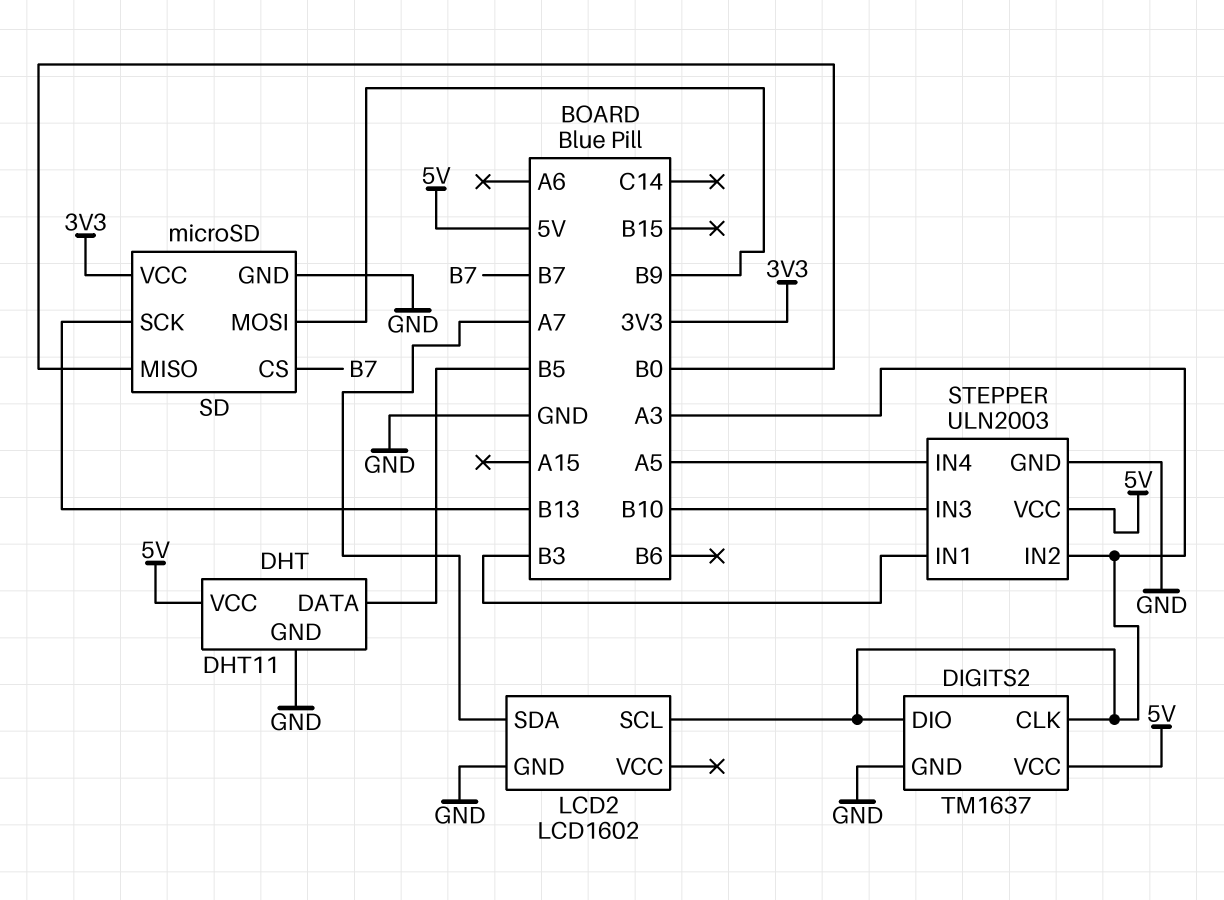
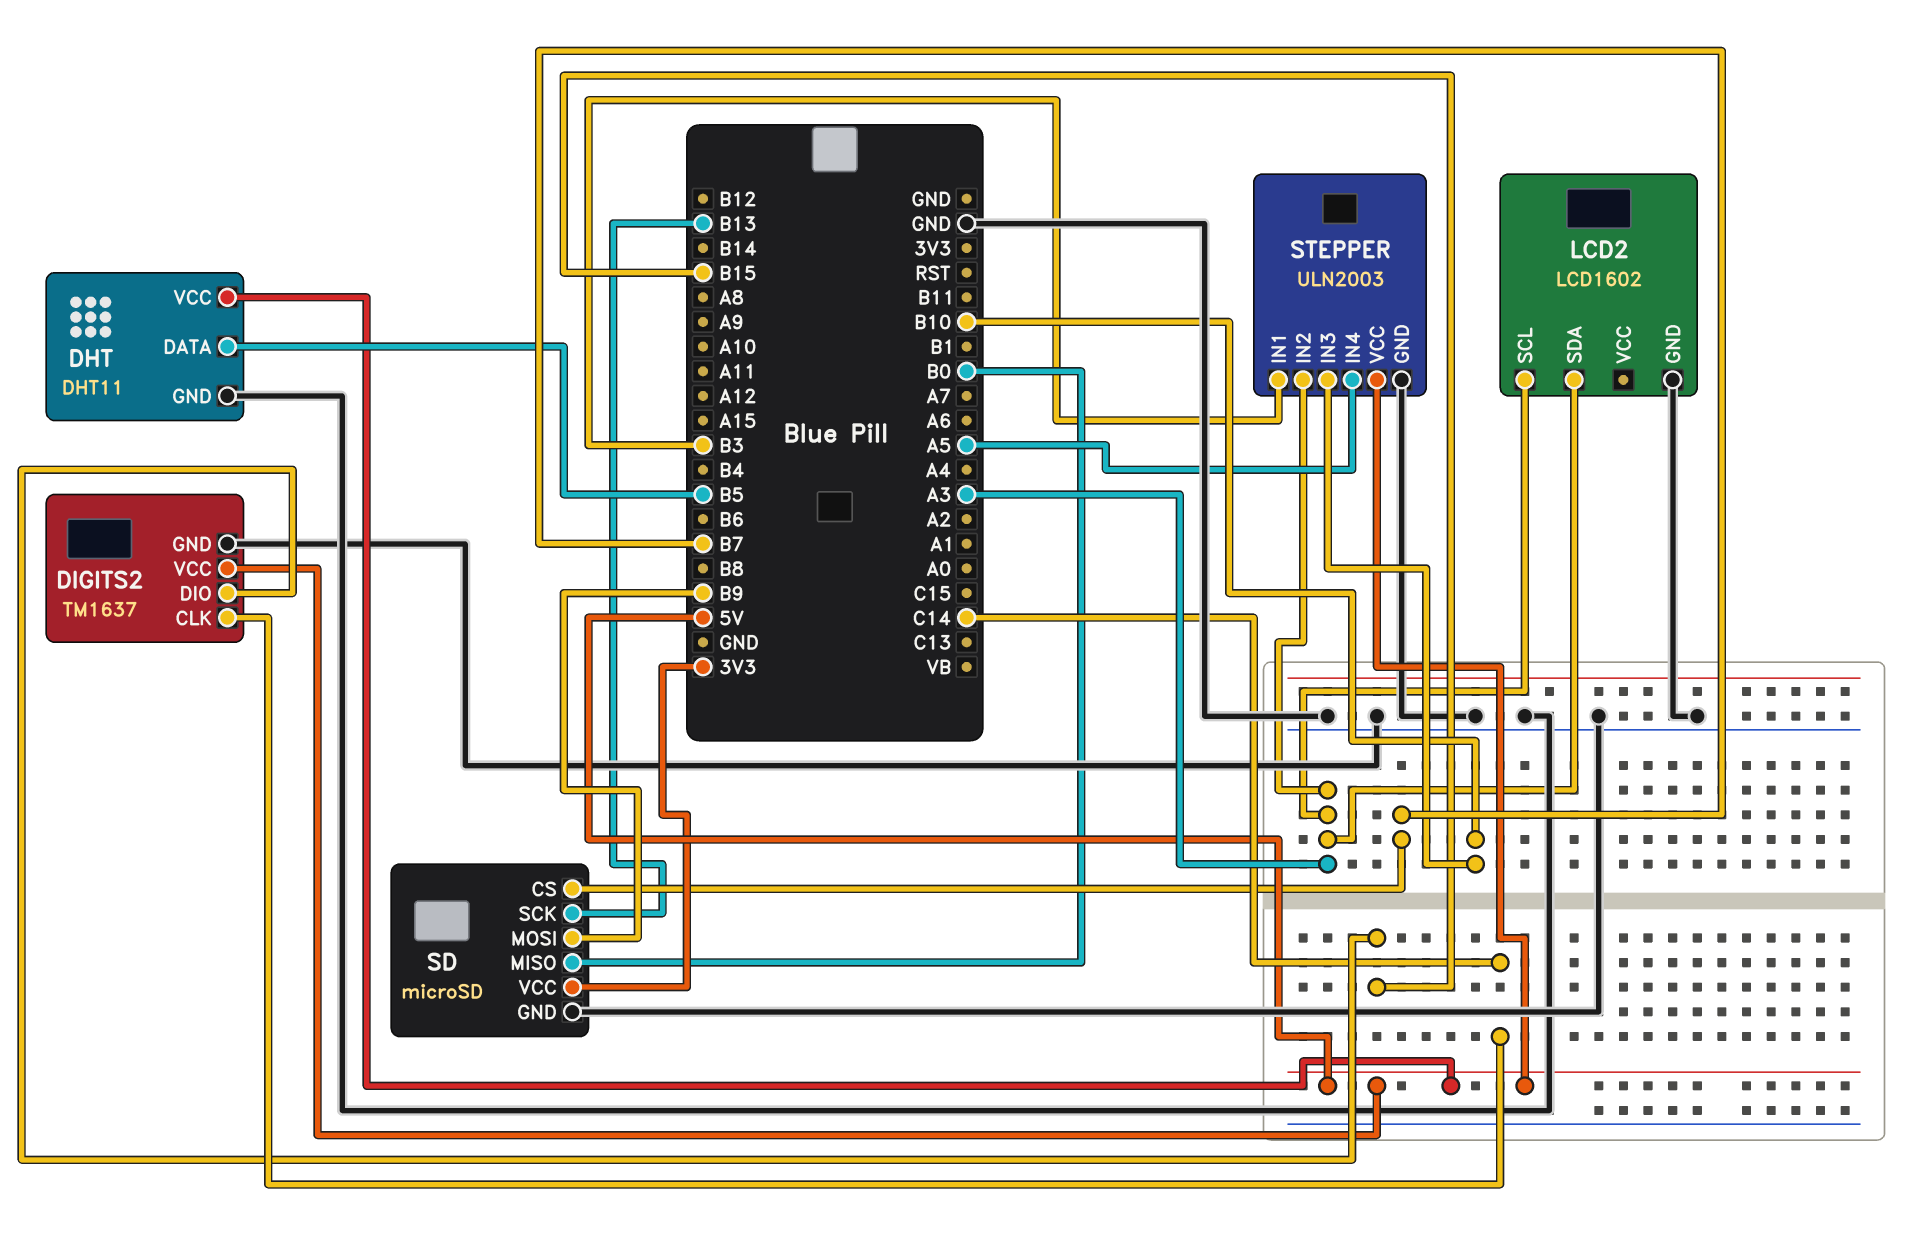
DIGITS2 pin CLK: A3 -> C14
DIGITS2 pin DIO: A3 -> B15
LCD2 pin SDA: A7 -> A3

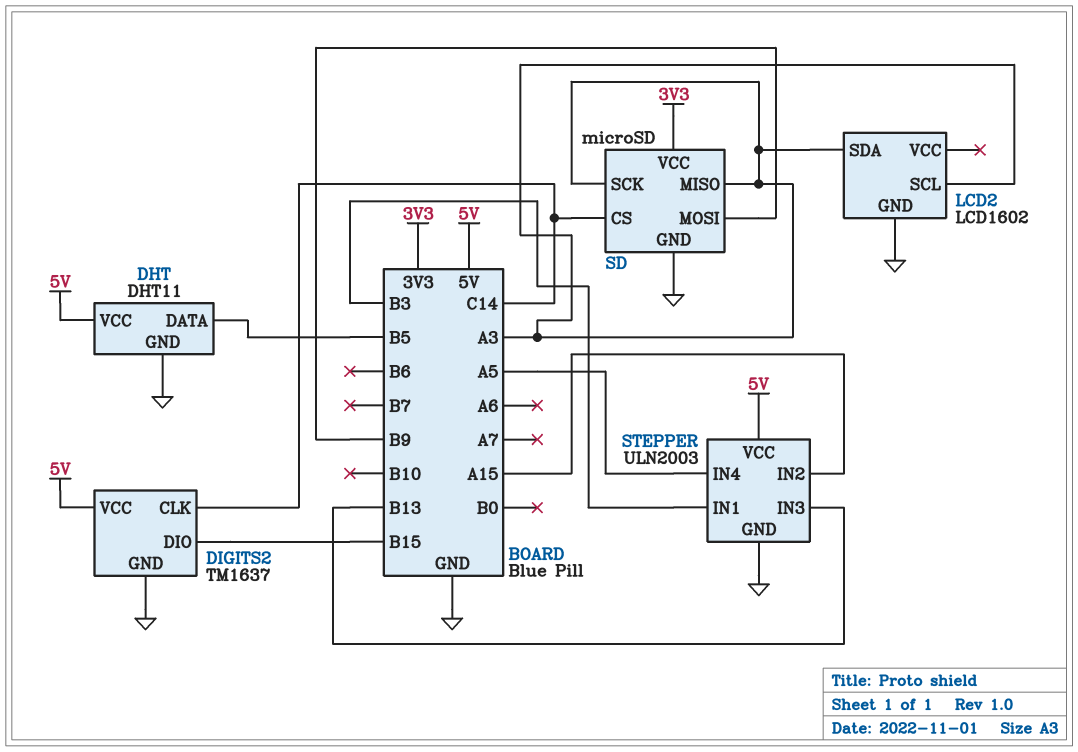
SD pin CS: B7 -> C14
SD pin MISO: B0 -> A3
SD pin SCK: B13 -> A3
STEPPER pin IN2: A3 -> A15
STEPPER pin IN3: B10 -> B13

